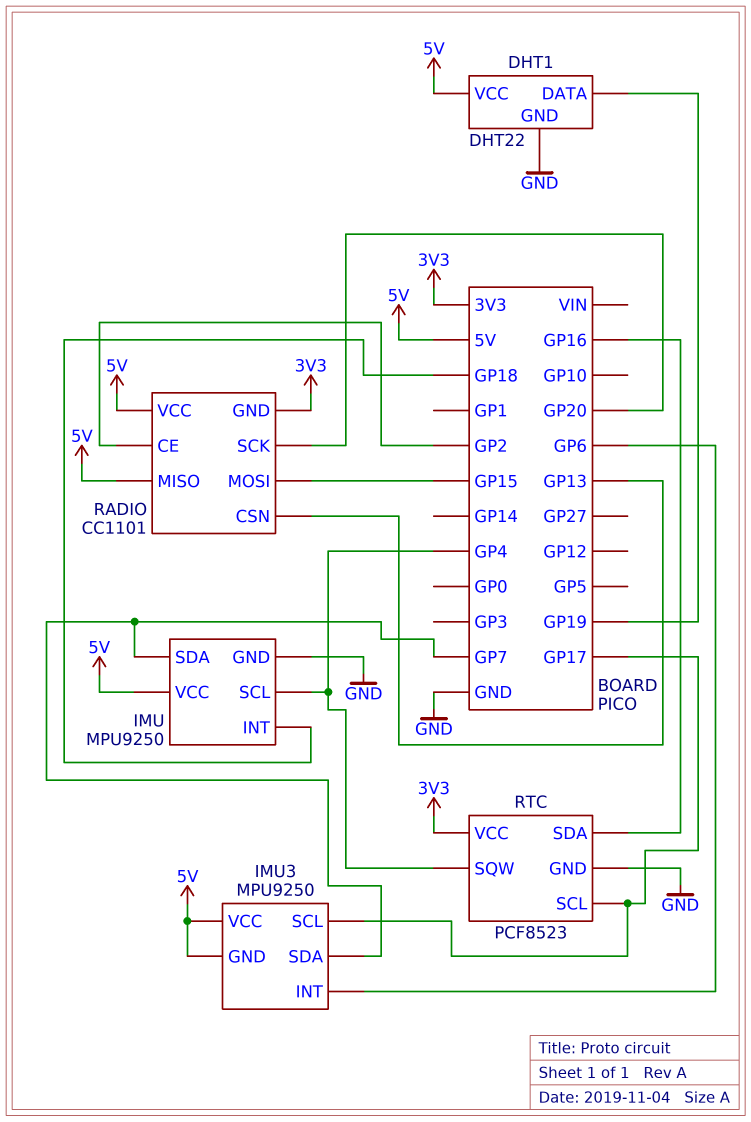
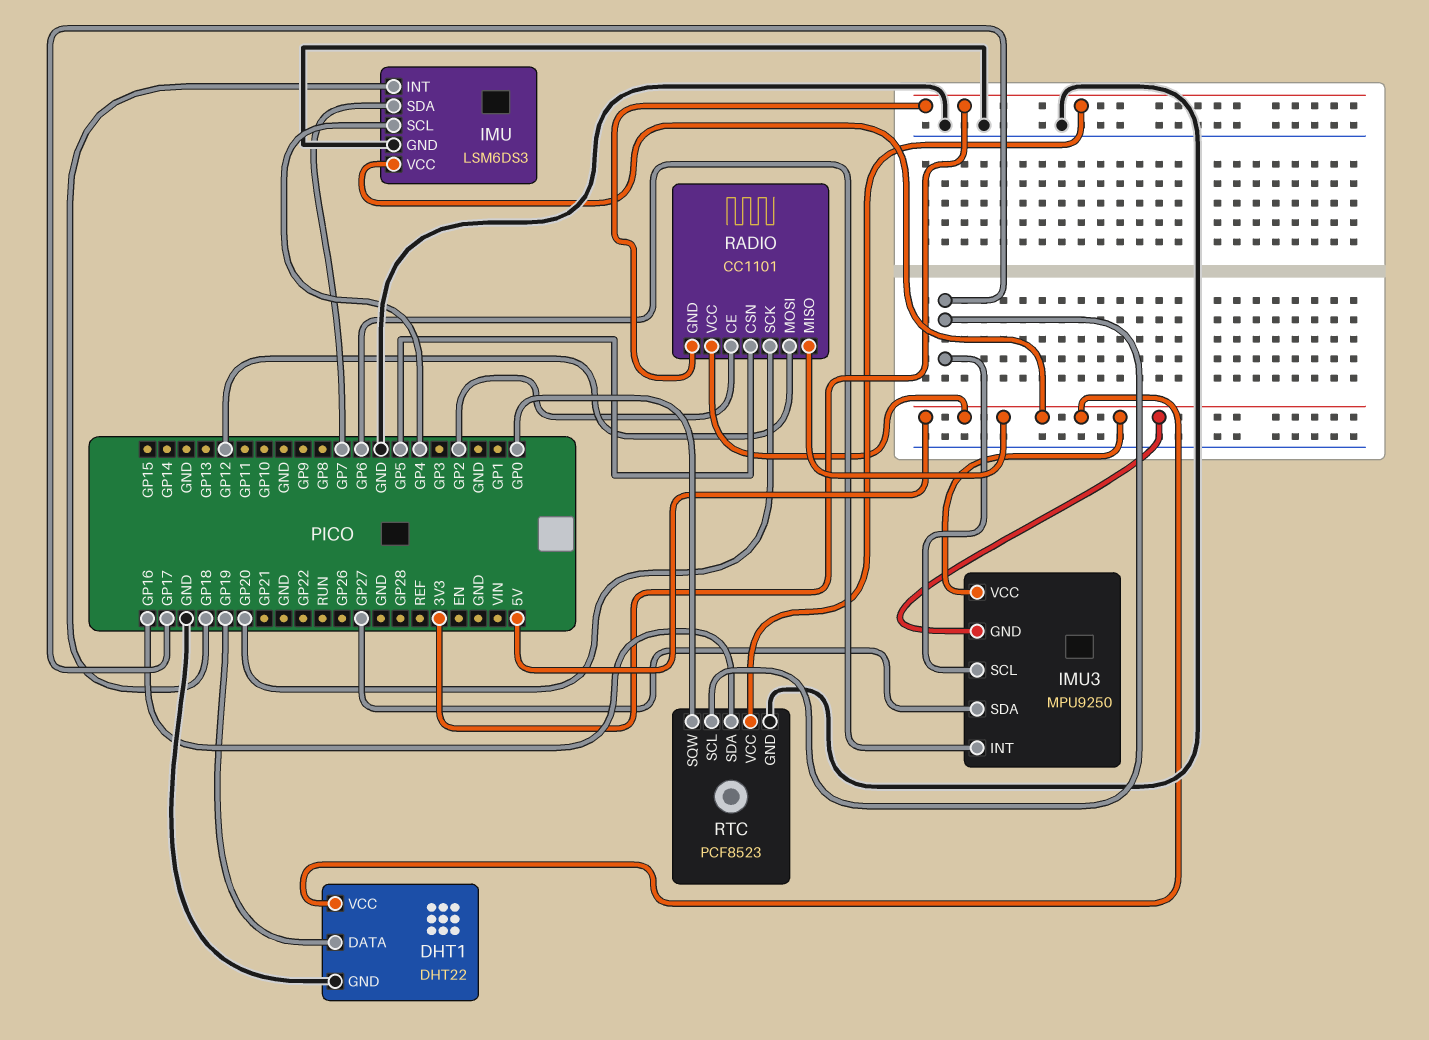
IMU: MPU9250 -> LSM6DS3
IMU3 pin SDA: GP7 -> GP27
RADIO pin CSN: GP13 -> GP5
RADIO pin MOSI: GP15 -> GP12
RTC pin SQW: GP4 -> GP0

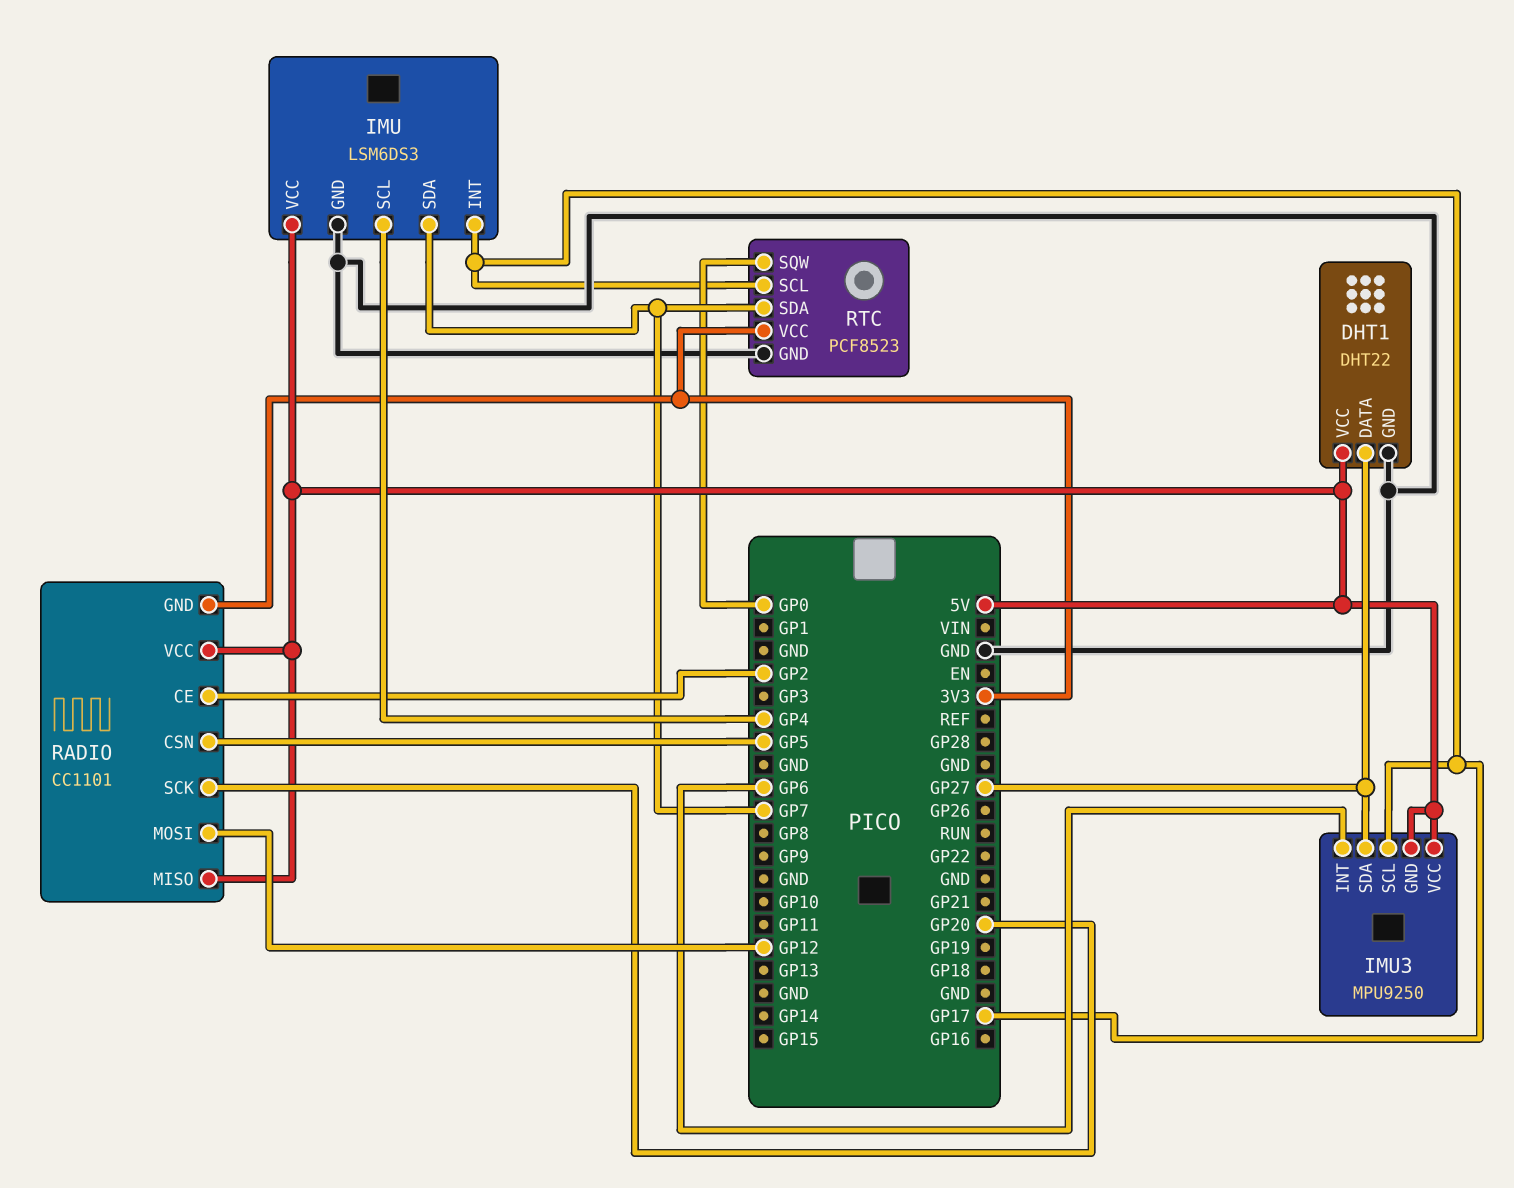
DHT1 pin DATA: GP19 -> GP27
IMU pin INT: GP18 -> GP17
RTC pin SDA: GP16 -> GP7

